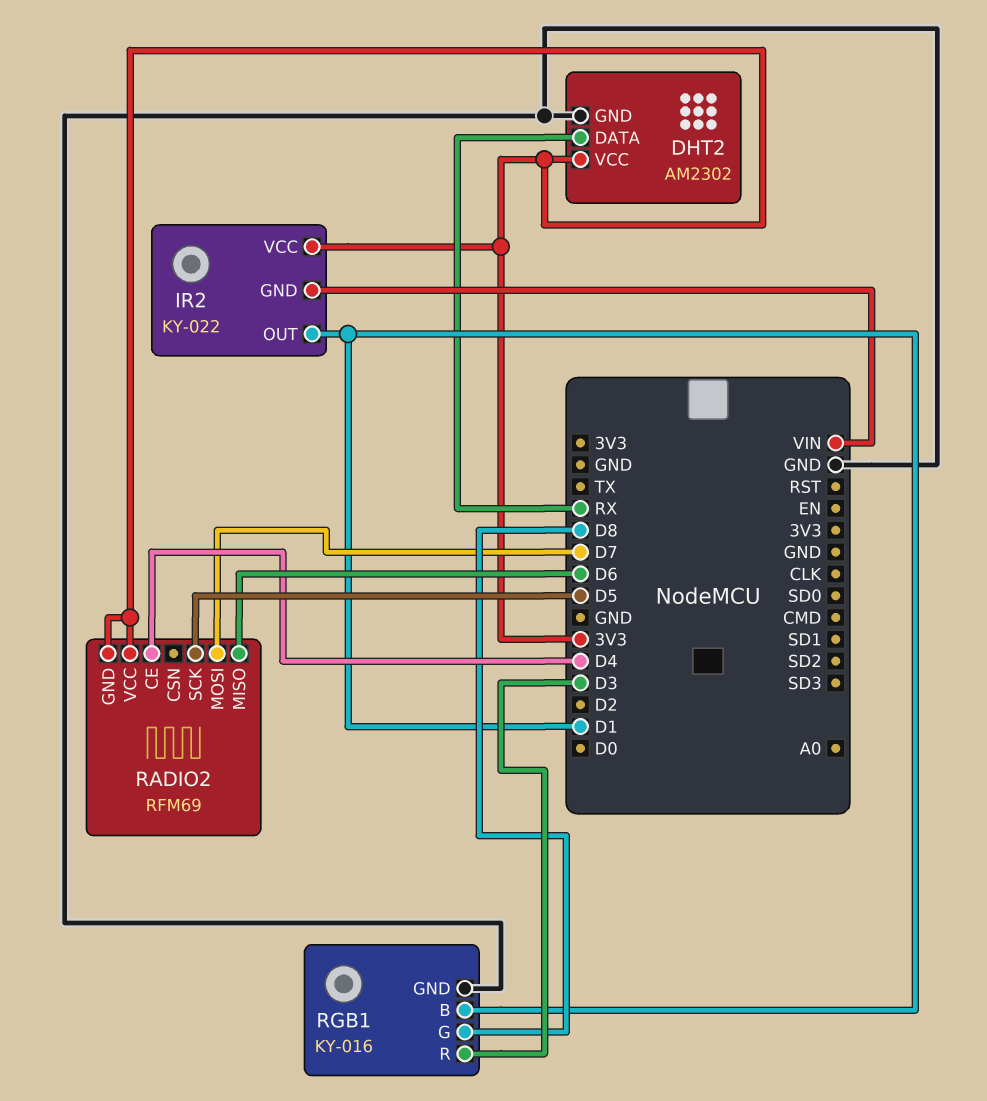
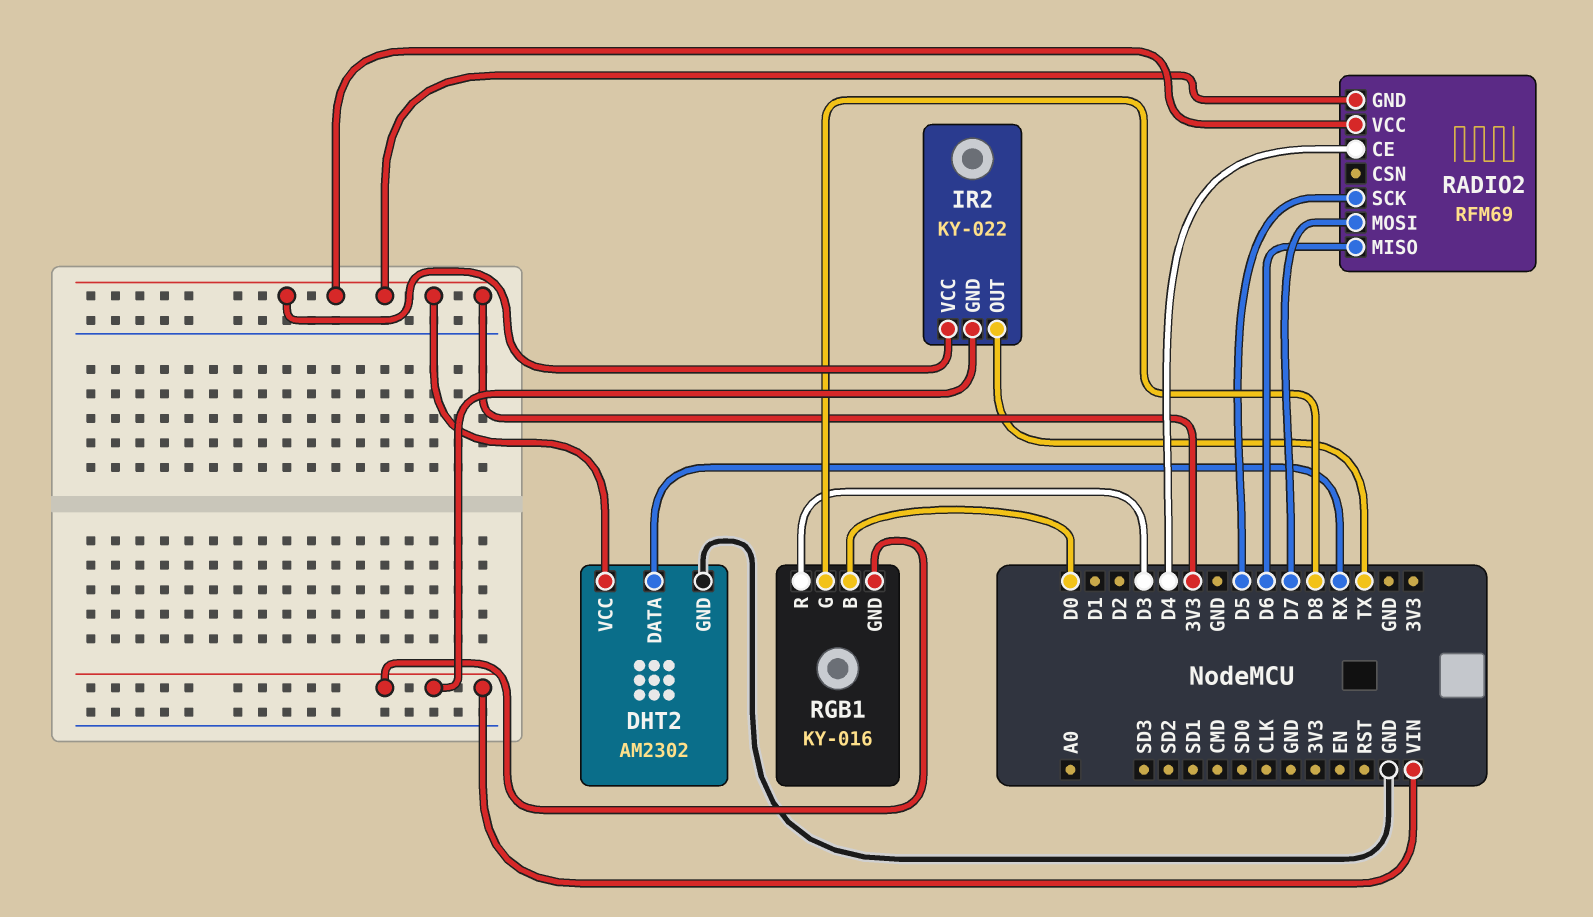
IR2 pin OUT: D1 -> TX
RGB1 pin B: D1 -> D0
RGB1 pin GND: GND -> VIN

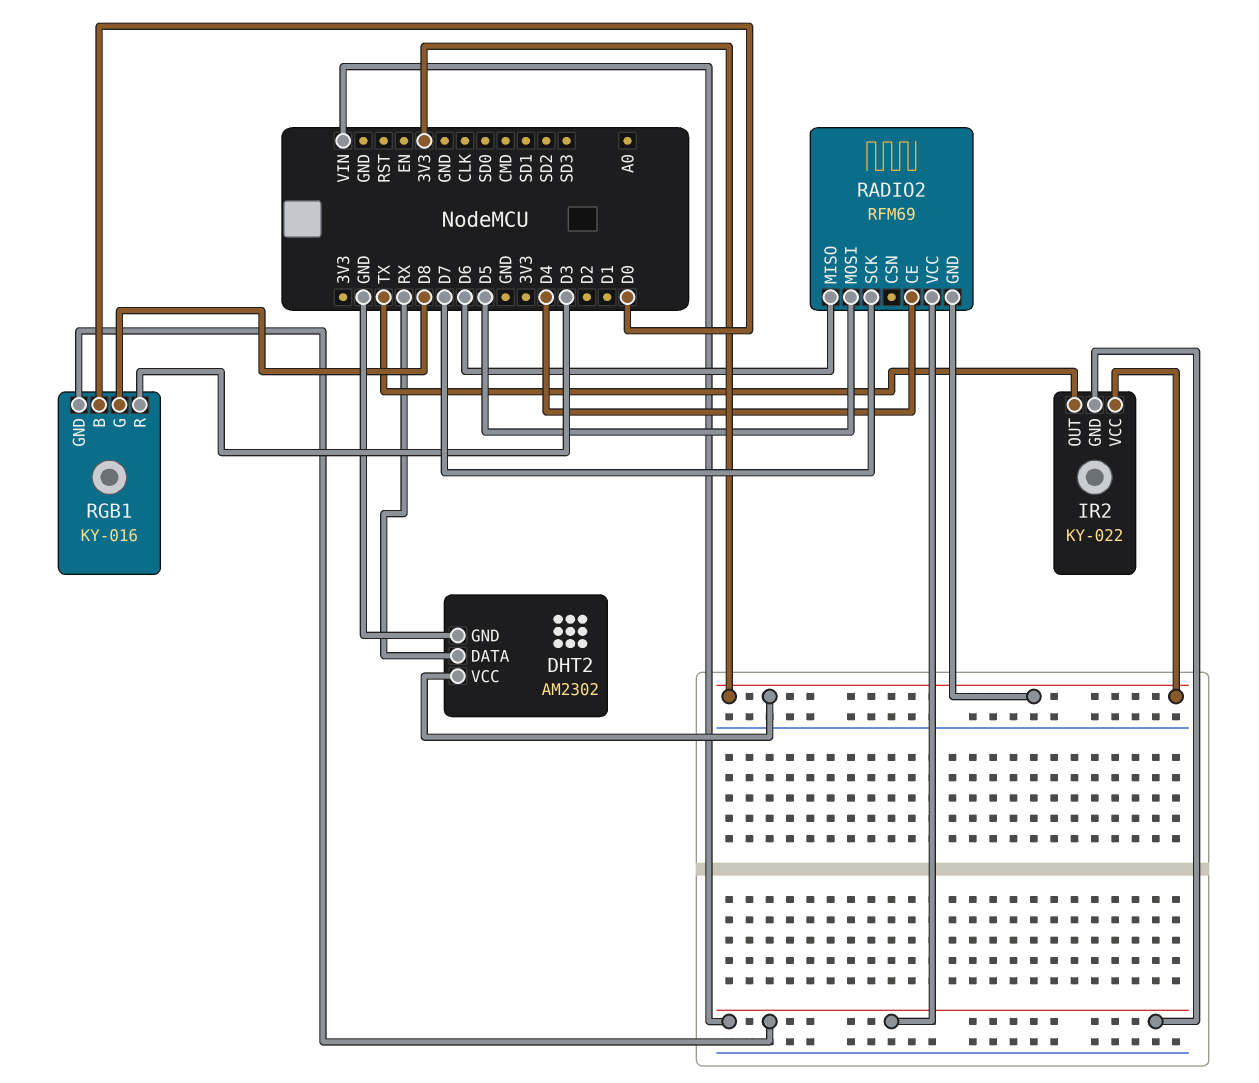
RADIO2 pin MOSI: D7 -> D5
RADIO2 pin SCK: D5 -> D7
RADIO2 pin VCC: 3V3 -> VIN

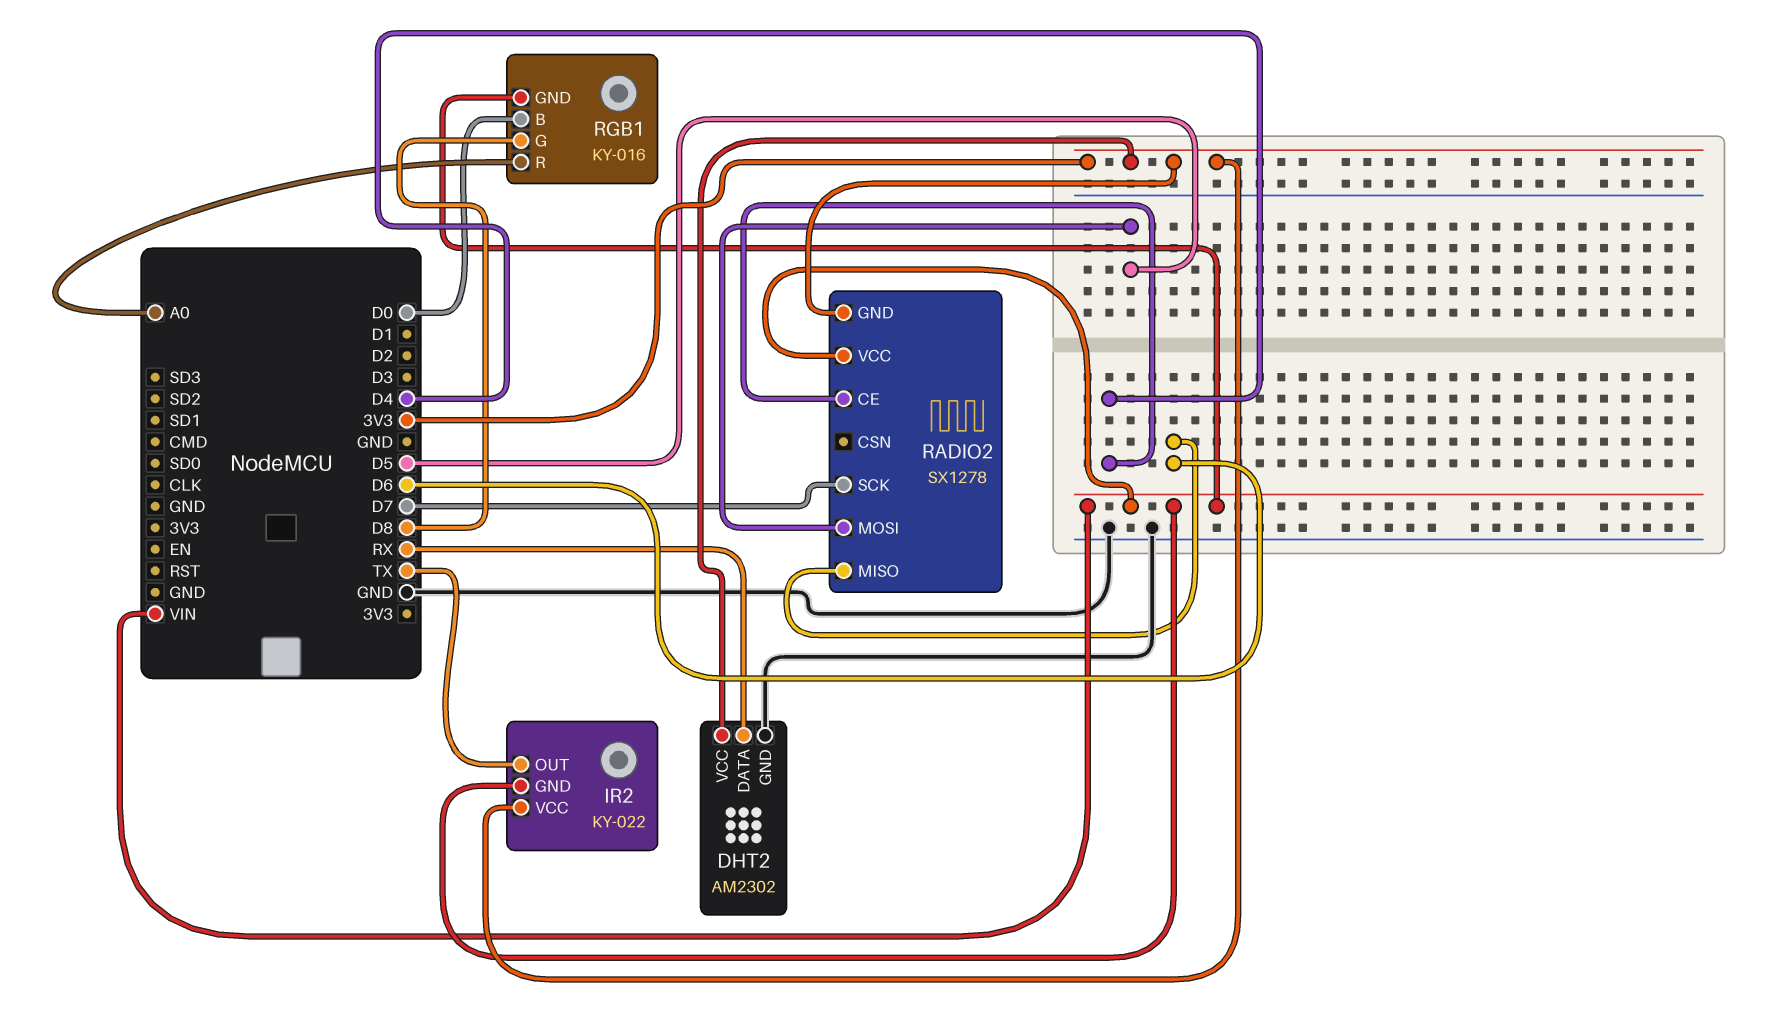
RADIO2: RFM69 -> SX1278
RGB1 pin R: D3 -> A0

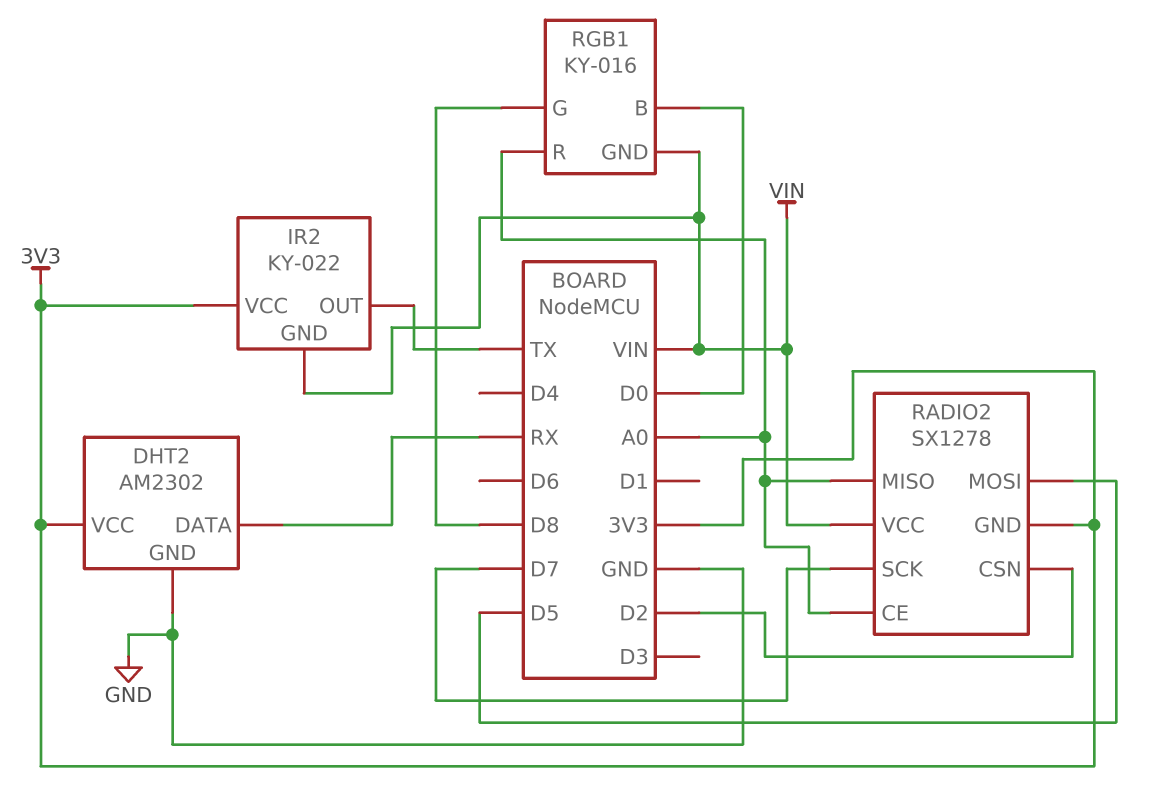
RADIO2 pin CE: D4 -> A0
RADIO2 pin CSN: none -> D2
RADIO2 pin MISO: D6 -> A0

